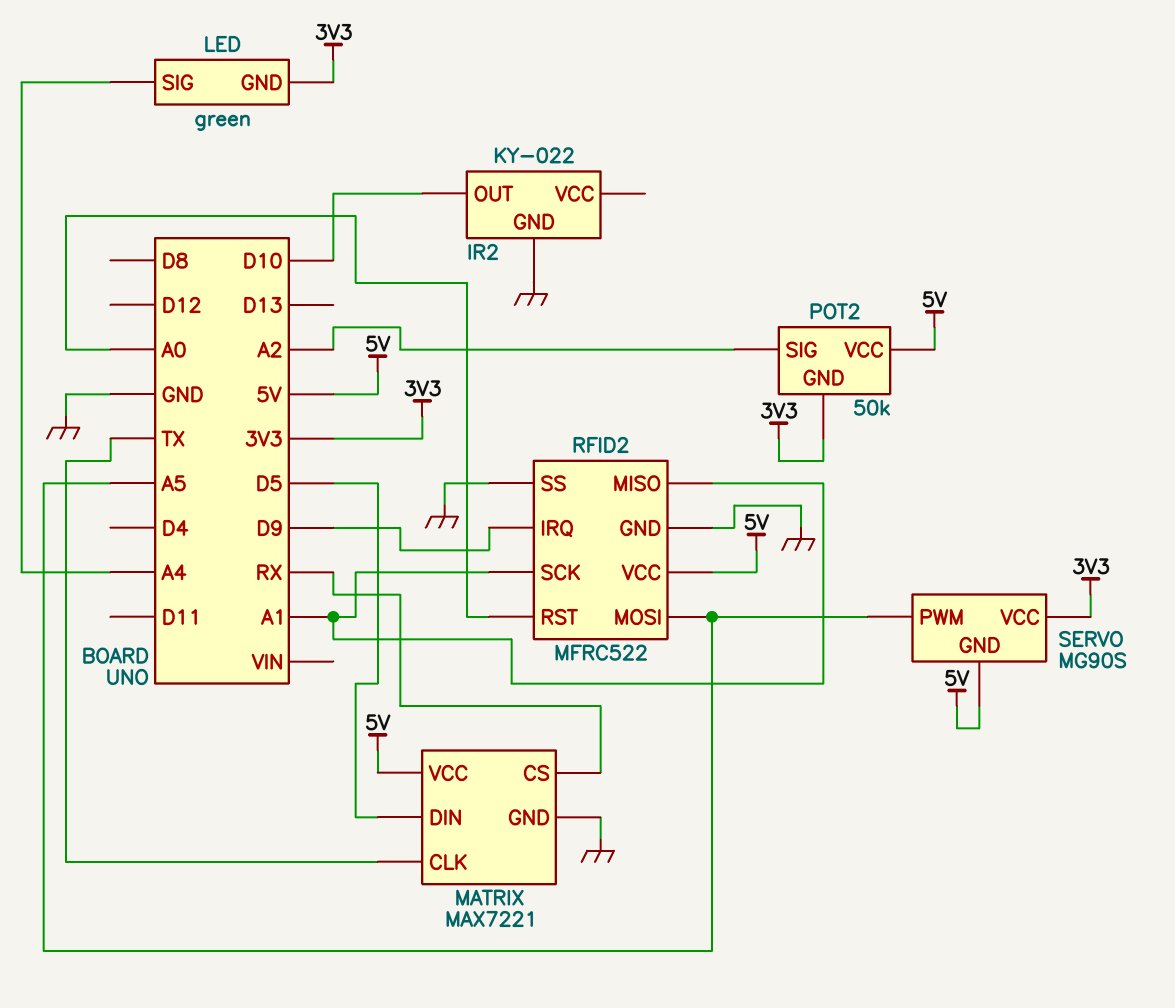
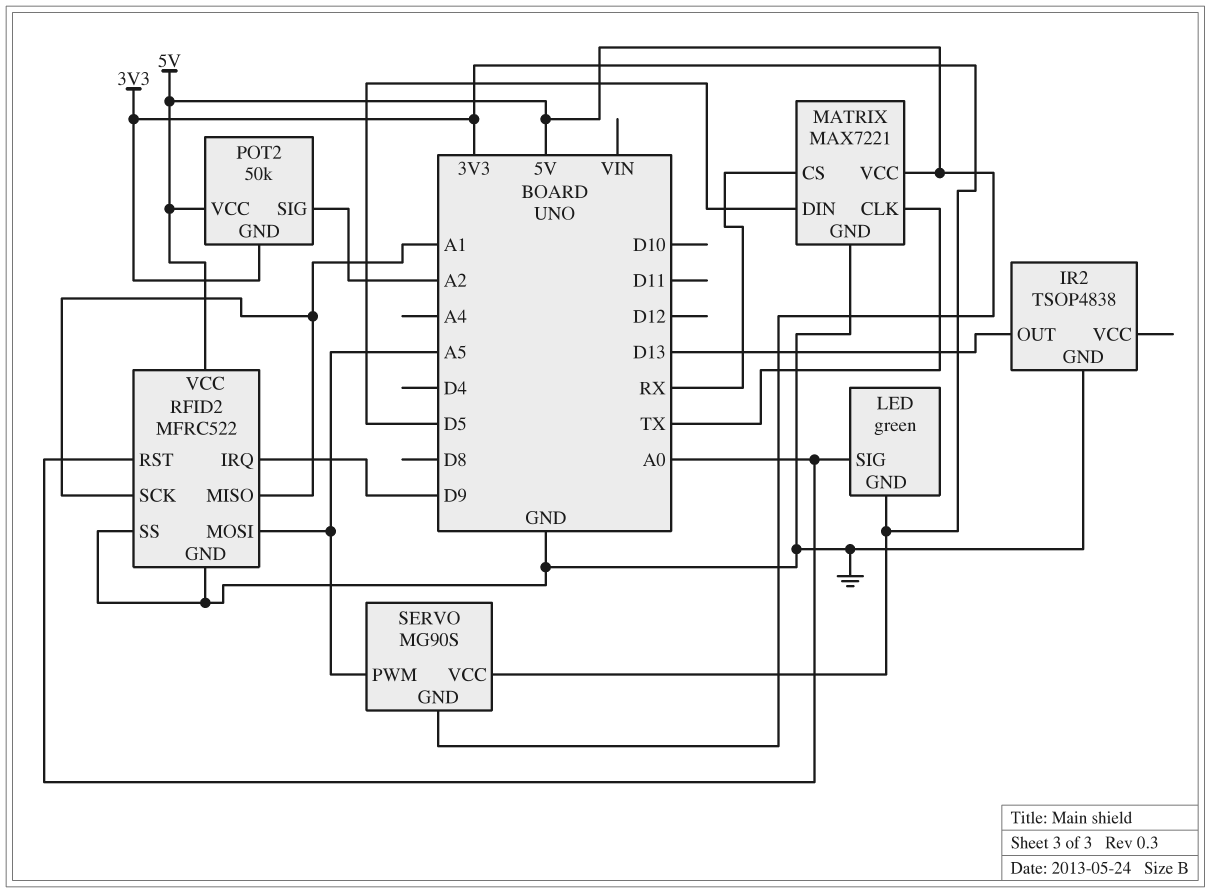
IR2: KY-022 -> TSOP4838
IR2 pin OUT: D10 -> D13
LED pin SIG: A4 -> A0

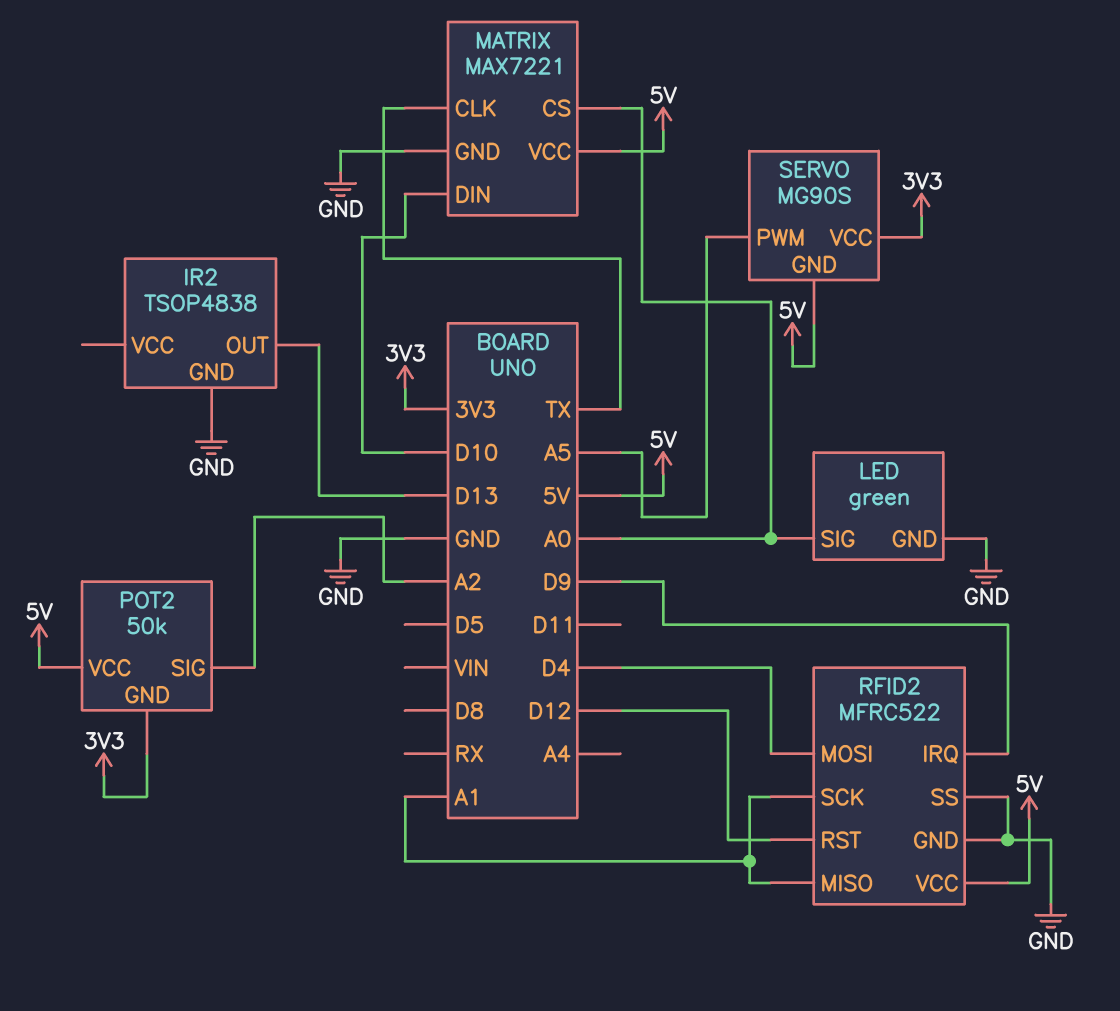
LED pin GND: 3V3 -> GND
MATRIX pin CS: RX -> A0
MATRIX pin DIN: D5 -> D10
RFID2 pin MOSI: A5 -> D4
RFID2 pin RST: A0 -> D12

